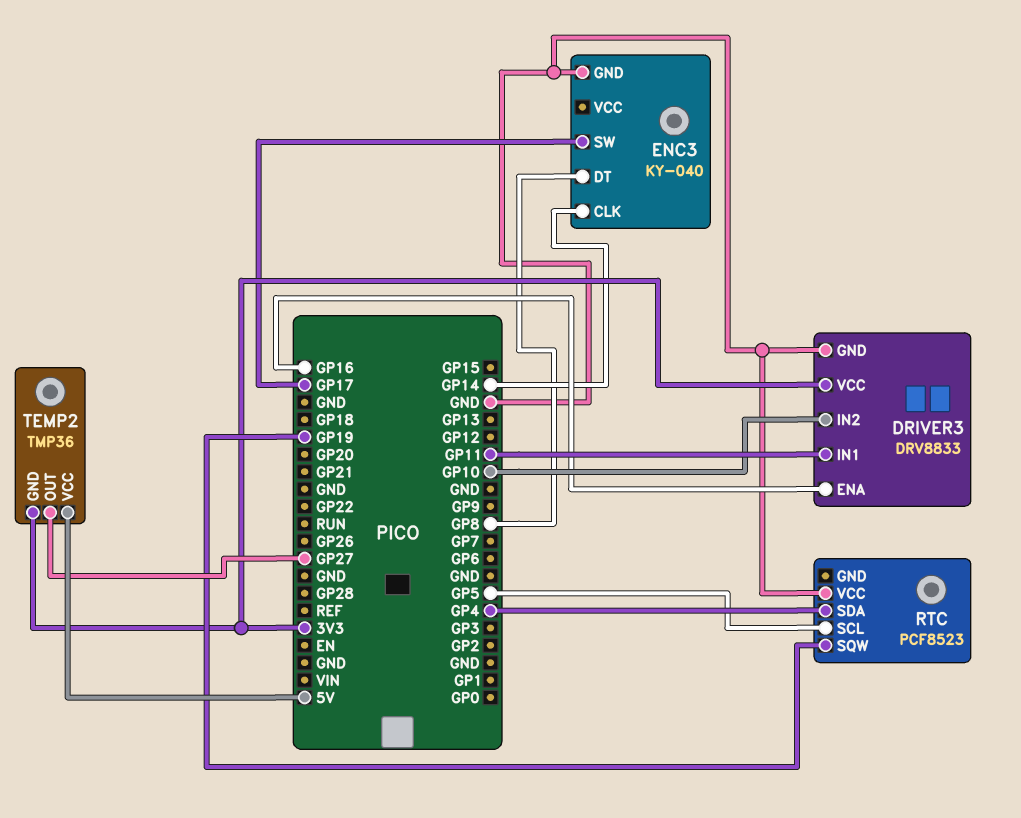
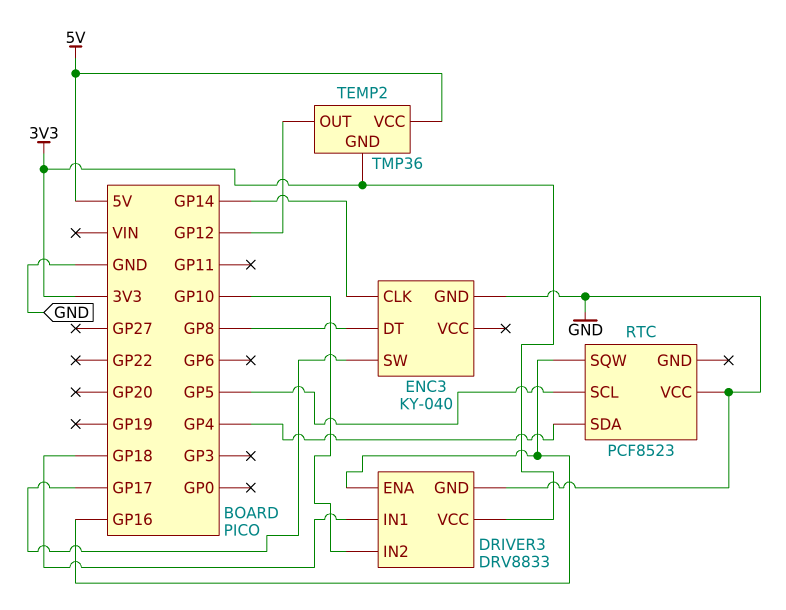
DRIVER3 pin IN1: GP11 -> GP18
RTC pin SQW: GP19 -> GP16
TEMP2 pin OUT: GP27 -> GP12

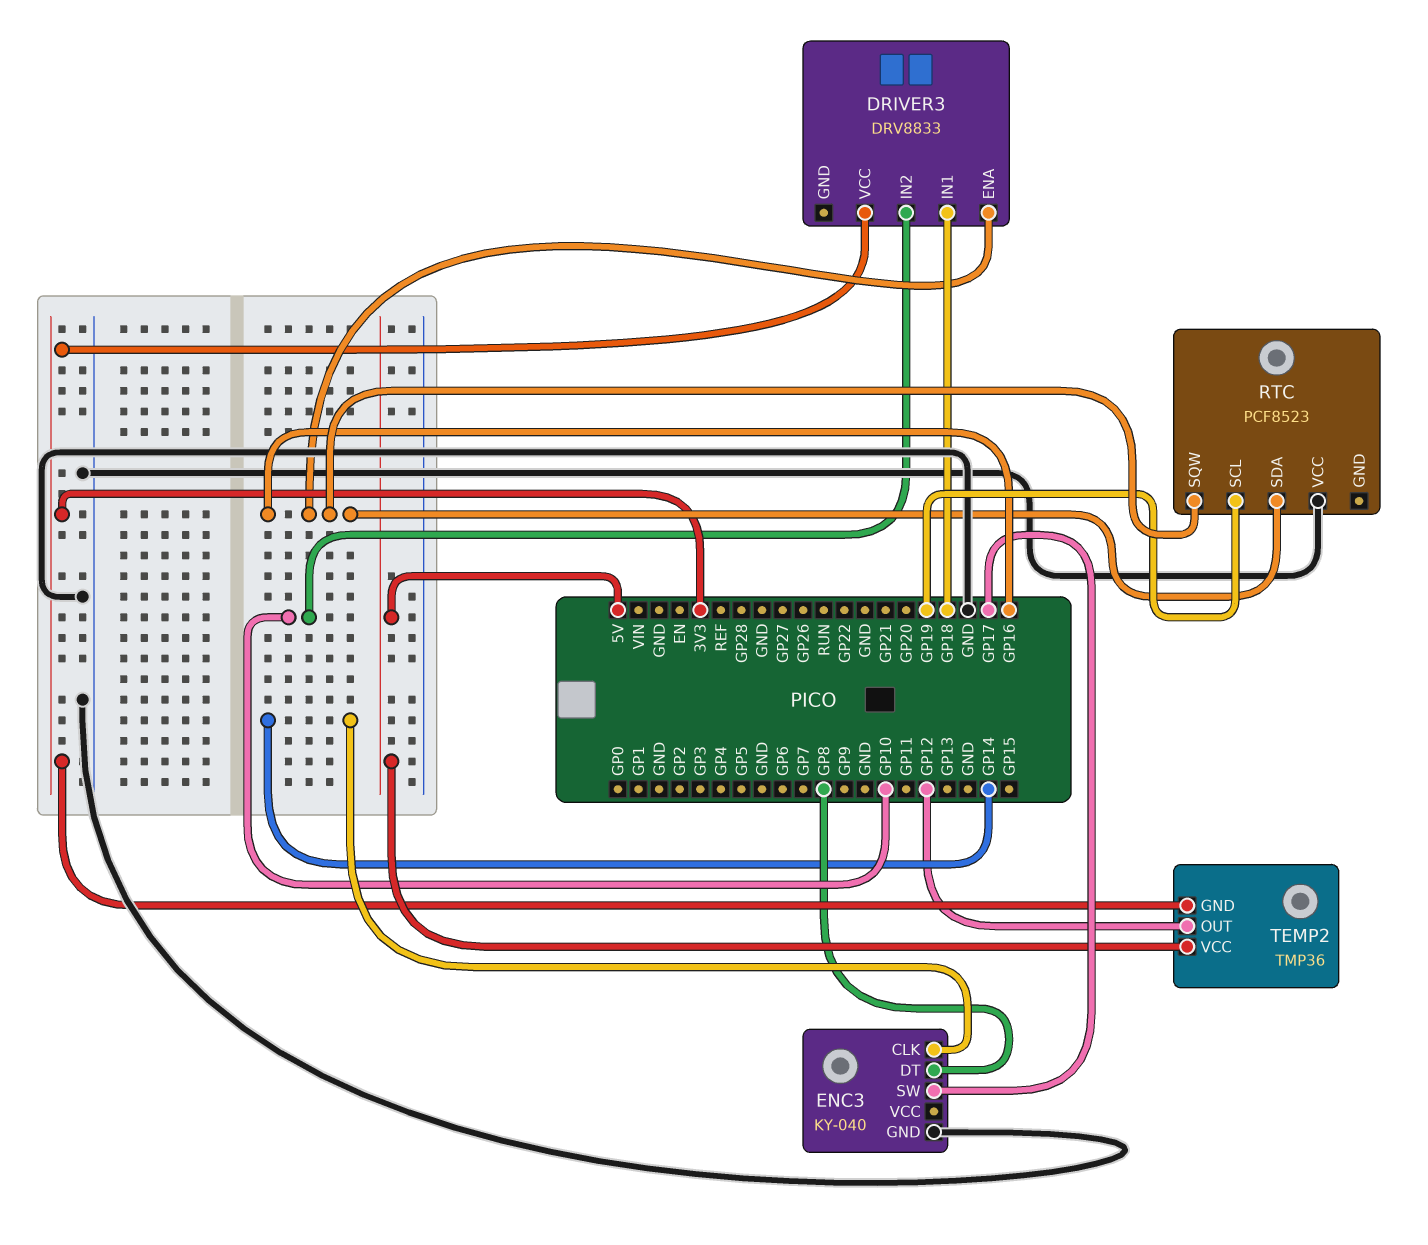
DRIVER3 pin GND: GND -> none
RTC pin SCL: GP5 -> GP19
RTC pin SDA: GP4 -> GP16

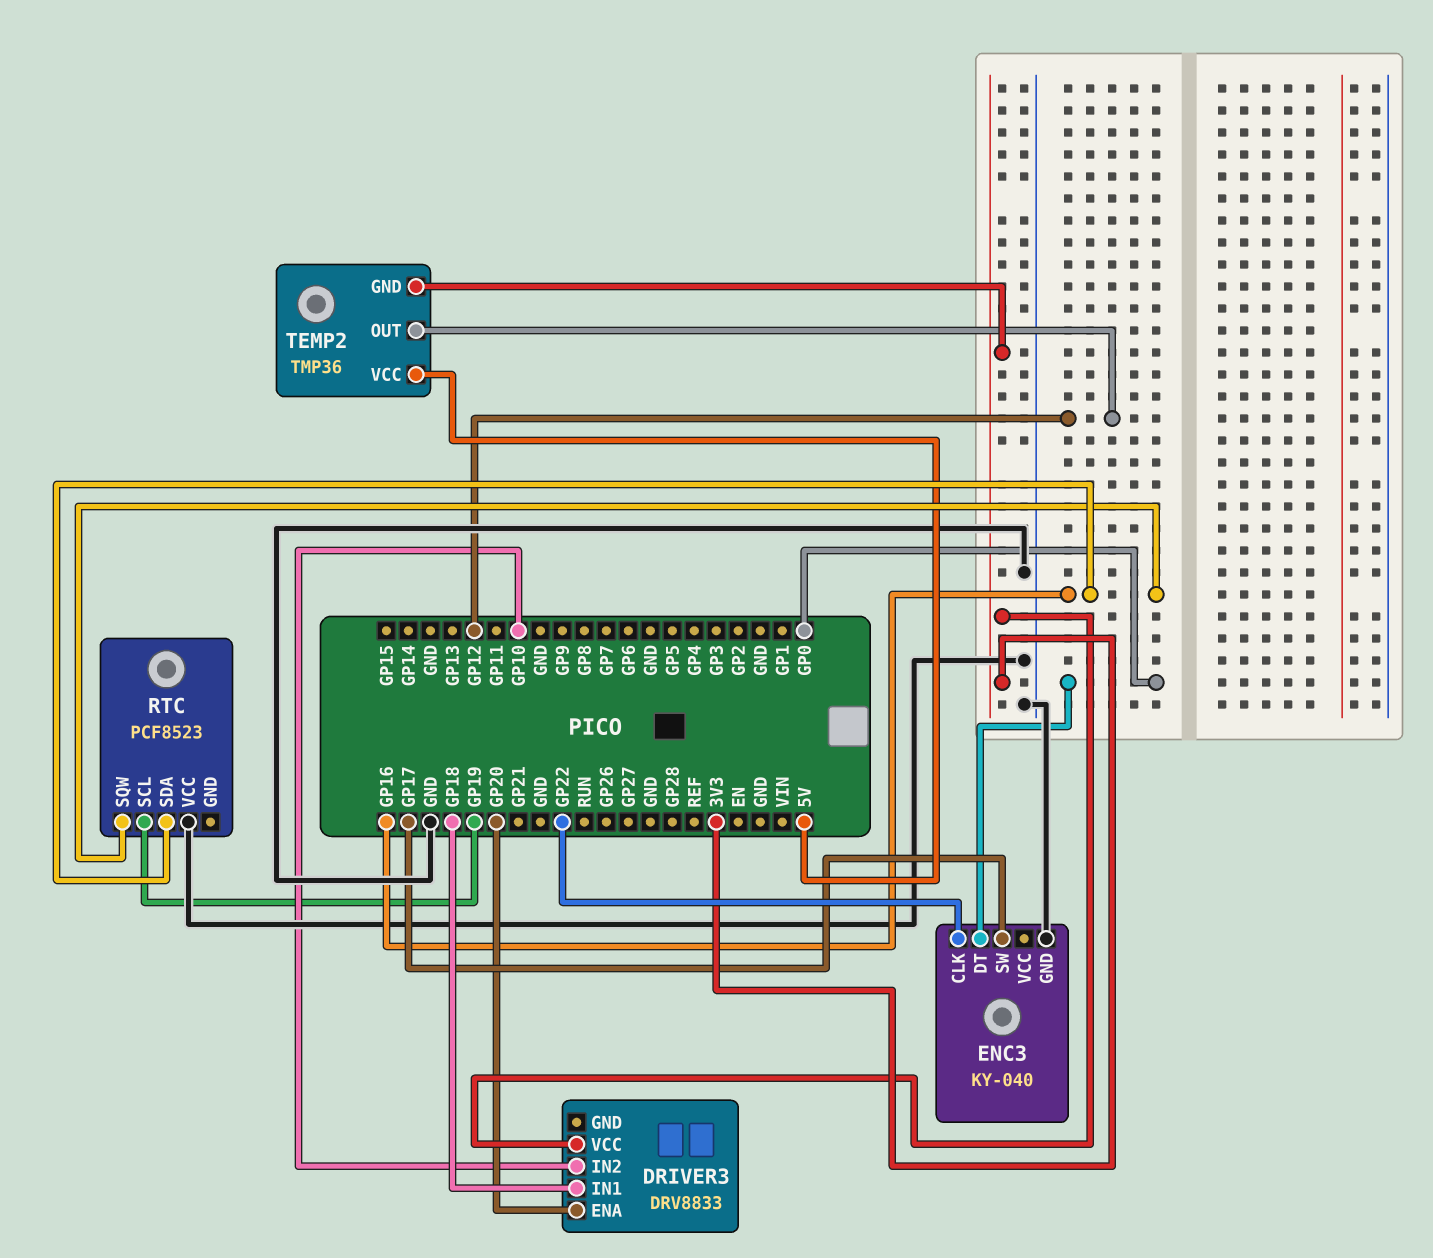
DRIVER3 pin ENA: GP16 -> GP20
ENC3 pin CLK: GP14 -> GP22
ENC3 pin DT: GP8 -> GP0

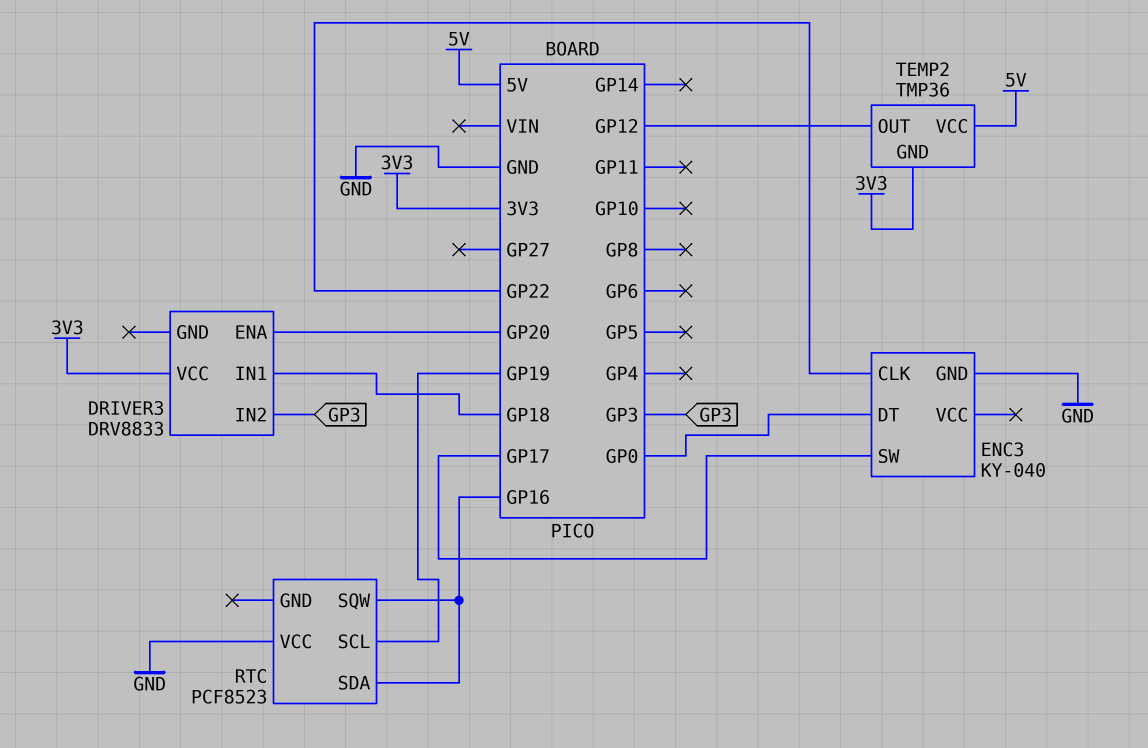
DRIVER3 pin IN2: GP10 -> GP3

